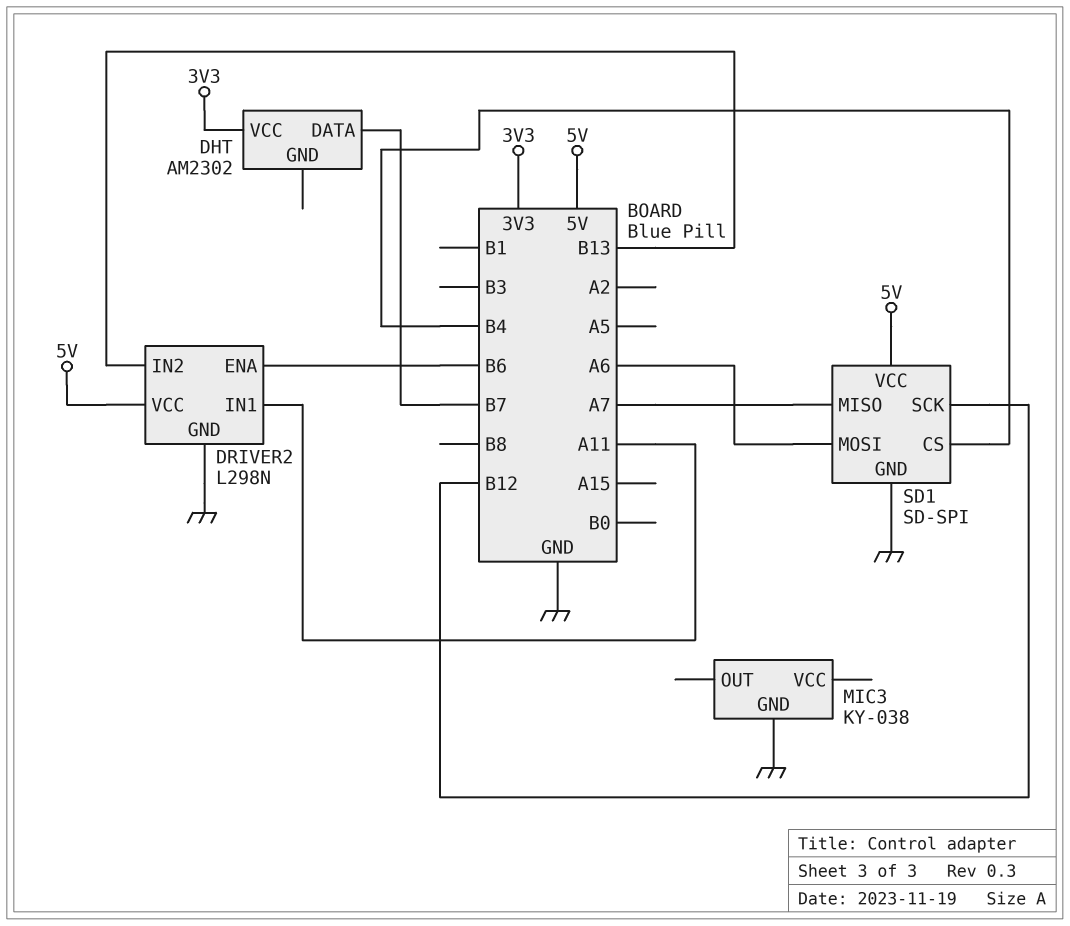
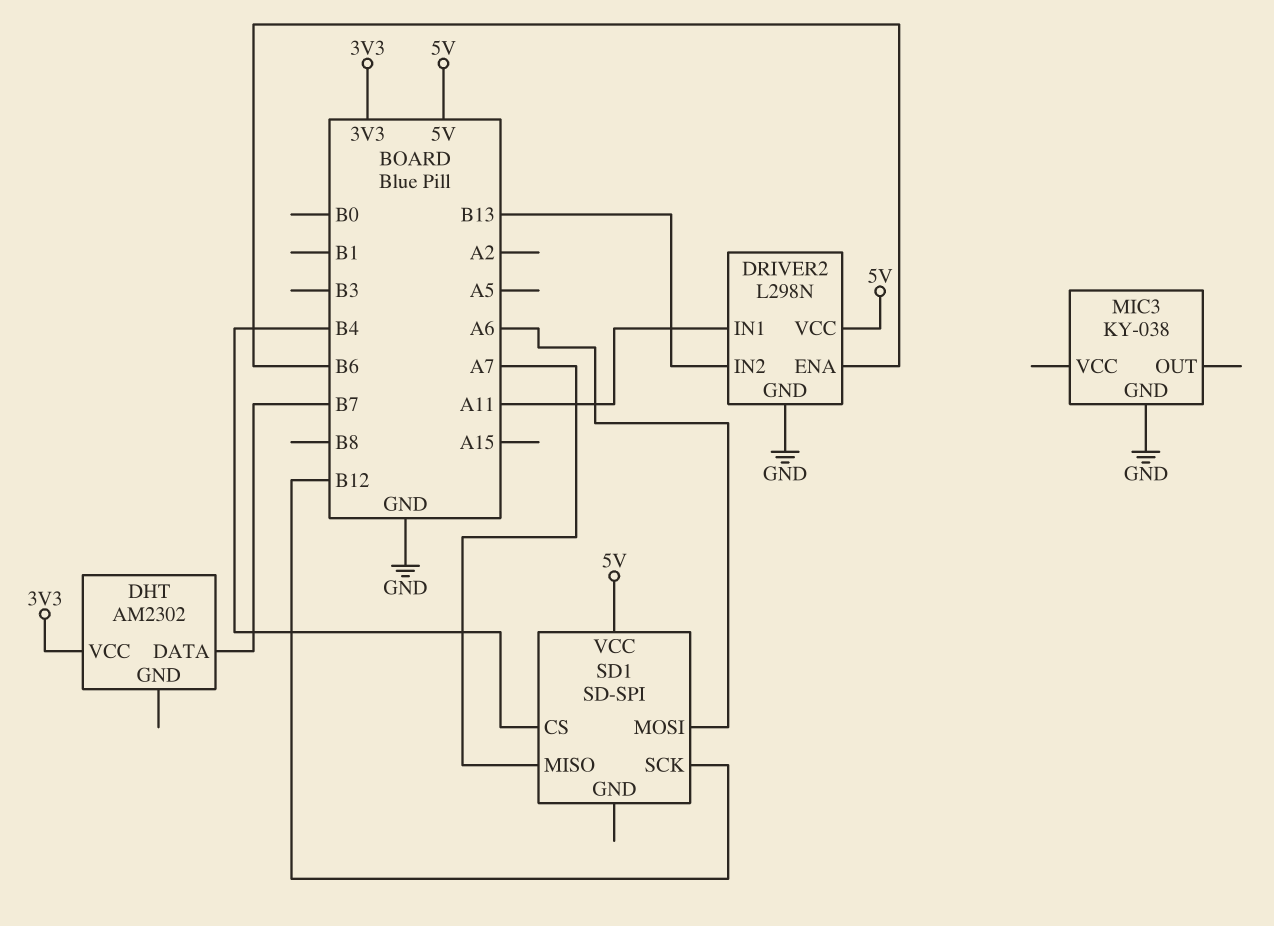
SD1 pin GND: GND -> none

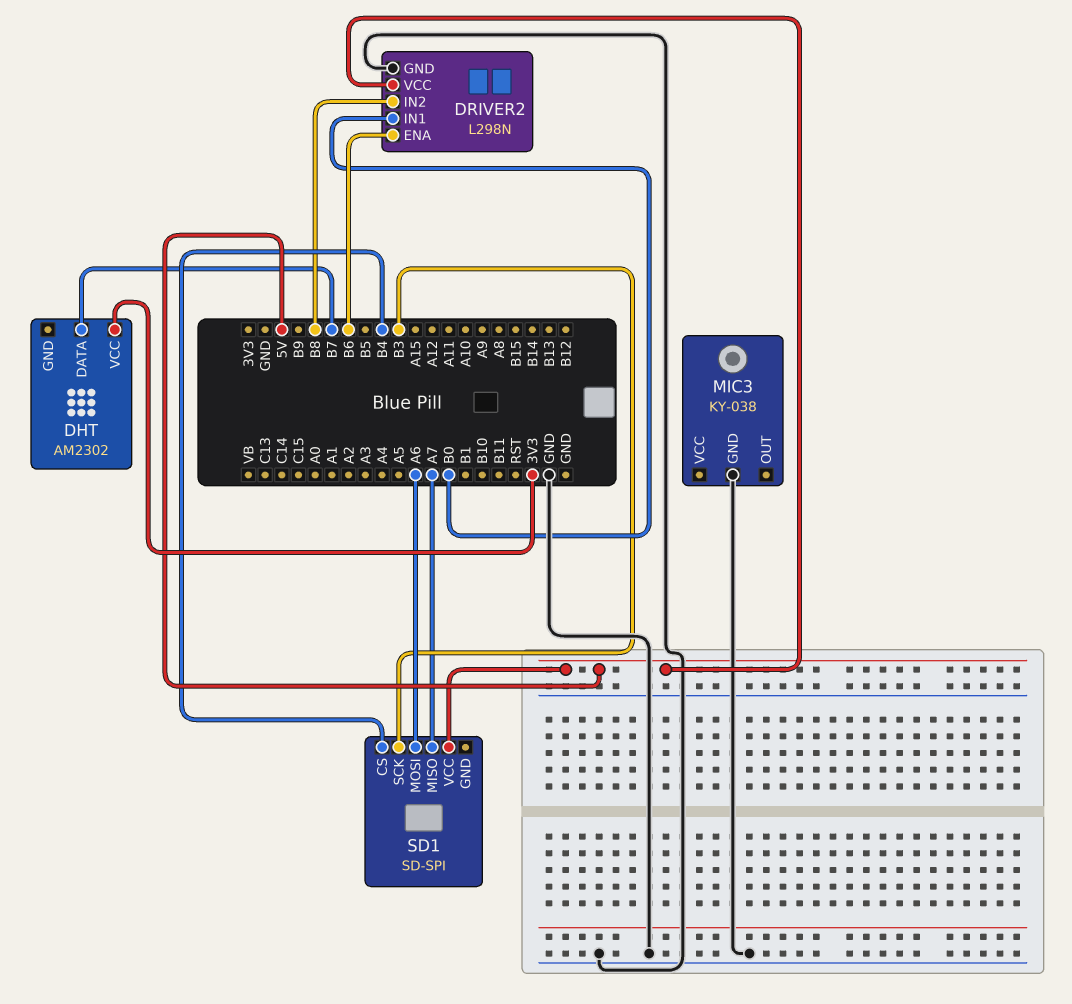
DRIVER2 pin IN1: A11 -> B0
DRIVER2 pin IN2: B13 -> B8
SD1 pin SCK: B12 -> B3

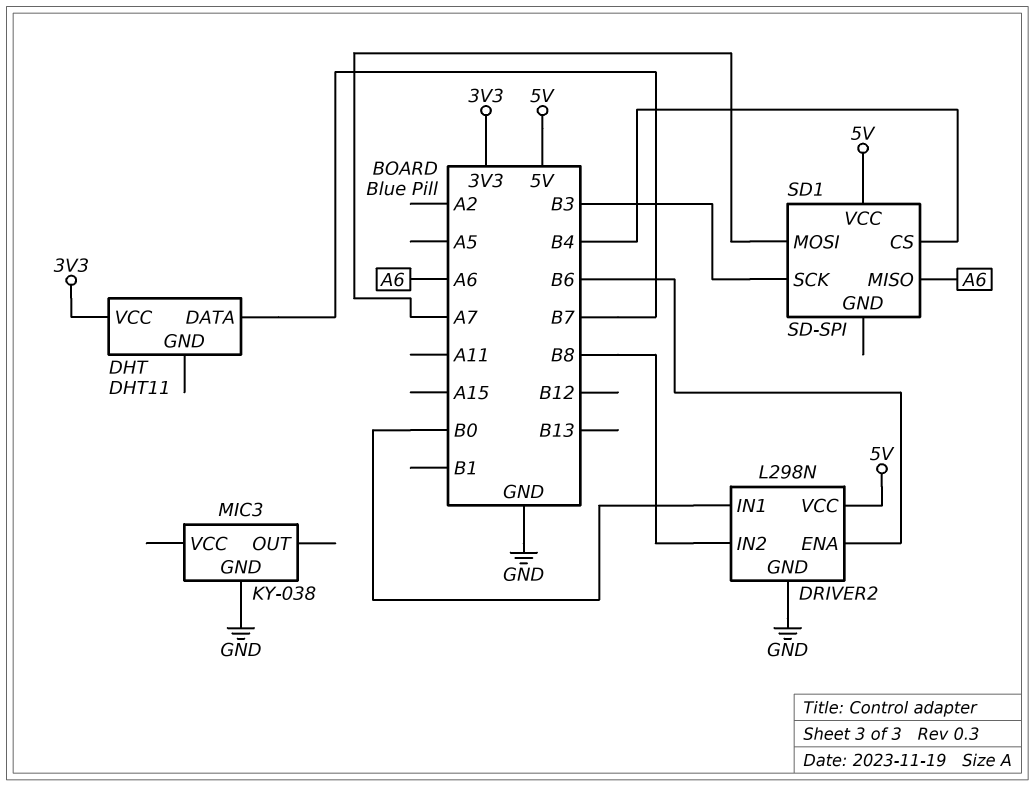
DHT: AM2302 -> DHT11
SD1 pin MISO: A7 -> A6
SD1 pin MOSI: A6 -> A7

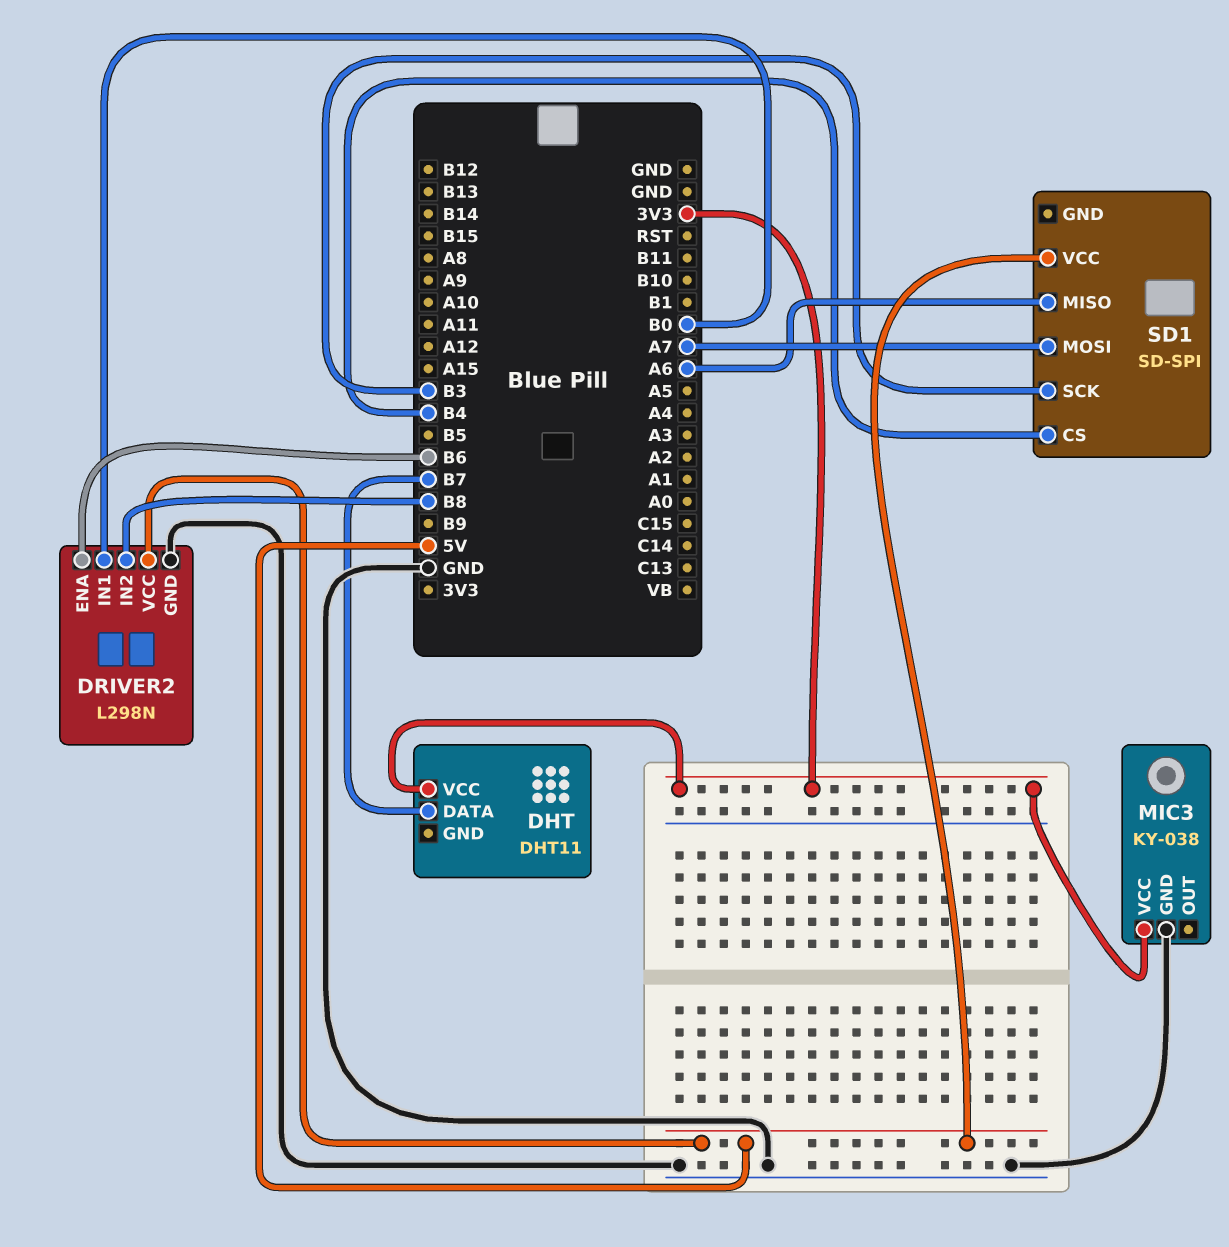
MIC3 pin VCC: none -> 3V3

